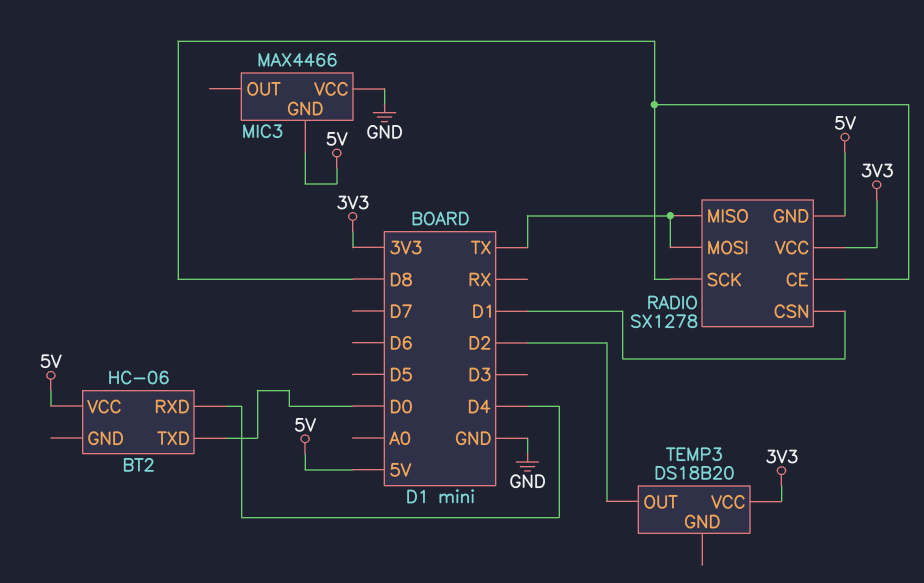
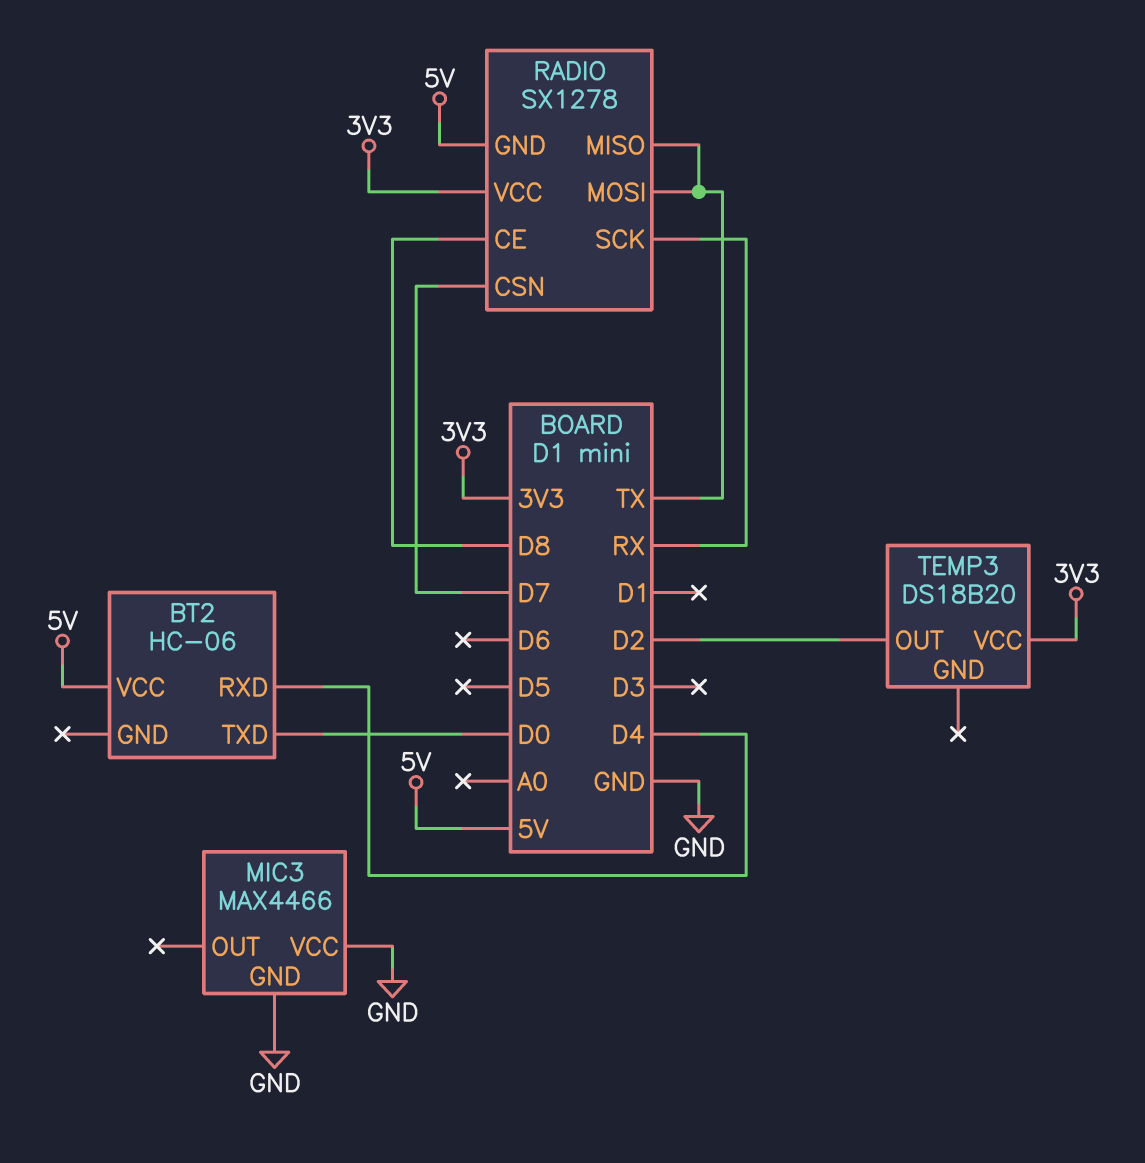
MIC3 pin GND: 5V -> GND
RADIO pin CSN: D1 -> D7
RADIO pin SCK: D8 -> RX

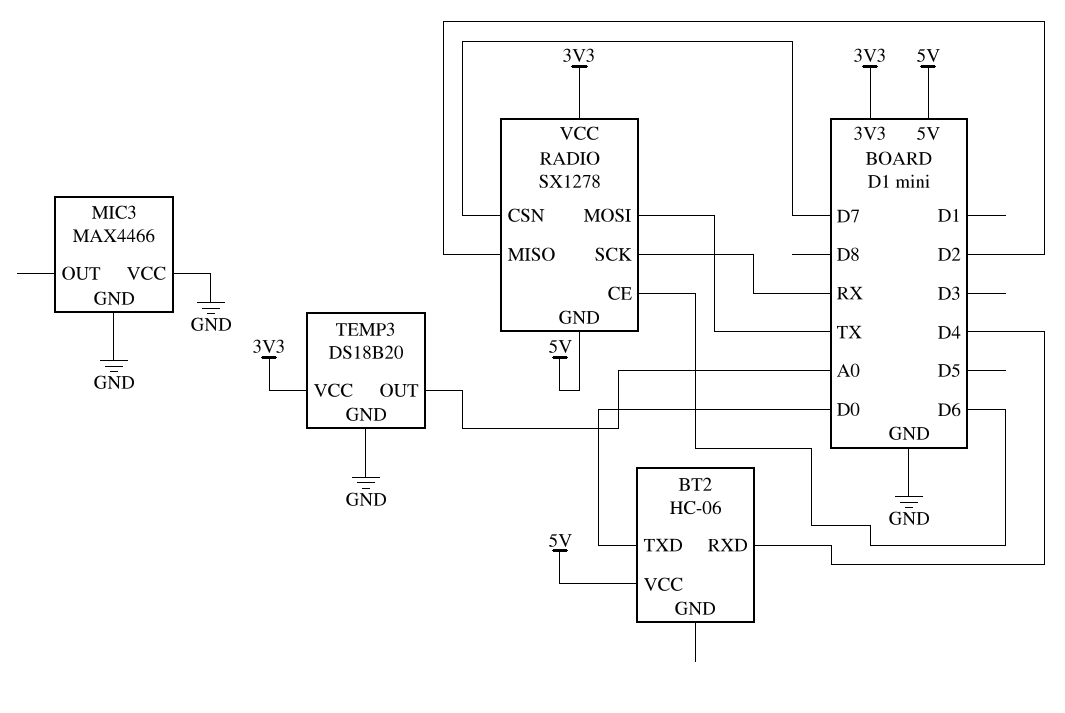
RADIO pin CE: D8 -> D6
RADIO pin MISO: TX -> D2
TEMP3 pin GND: none -> GND
TEMP3 pin OUT: D2 -> A0

